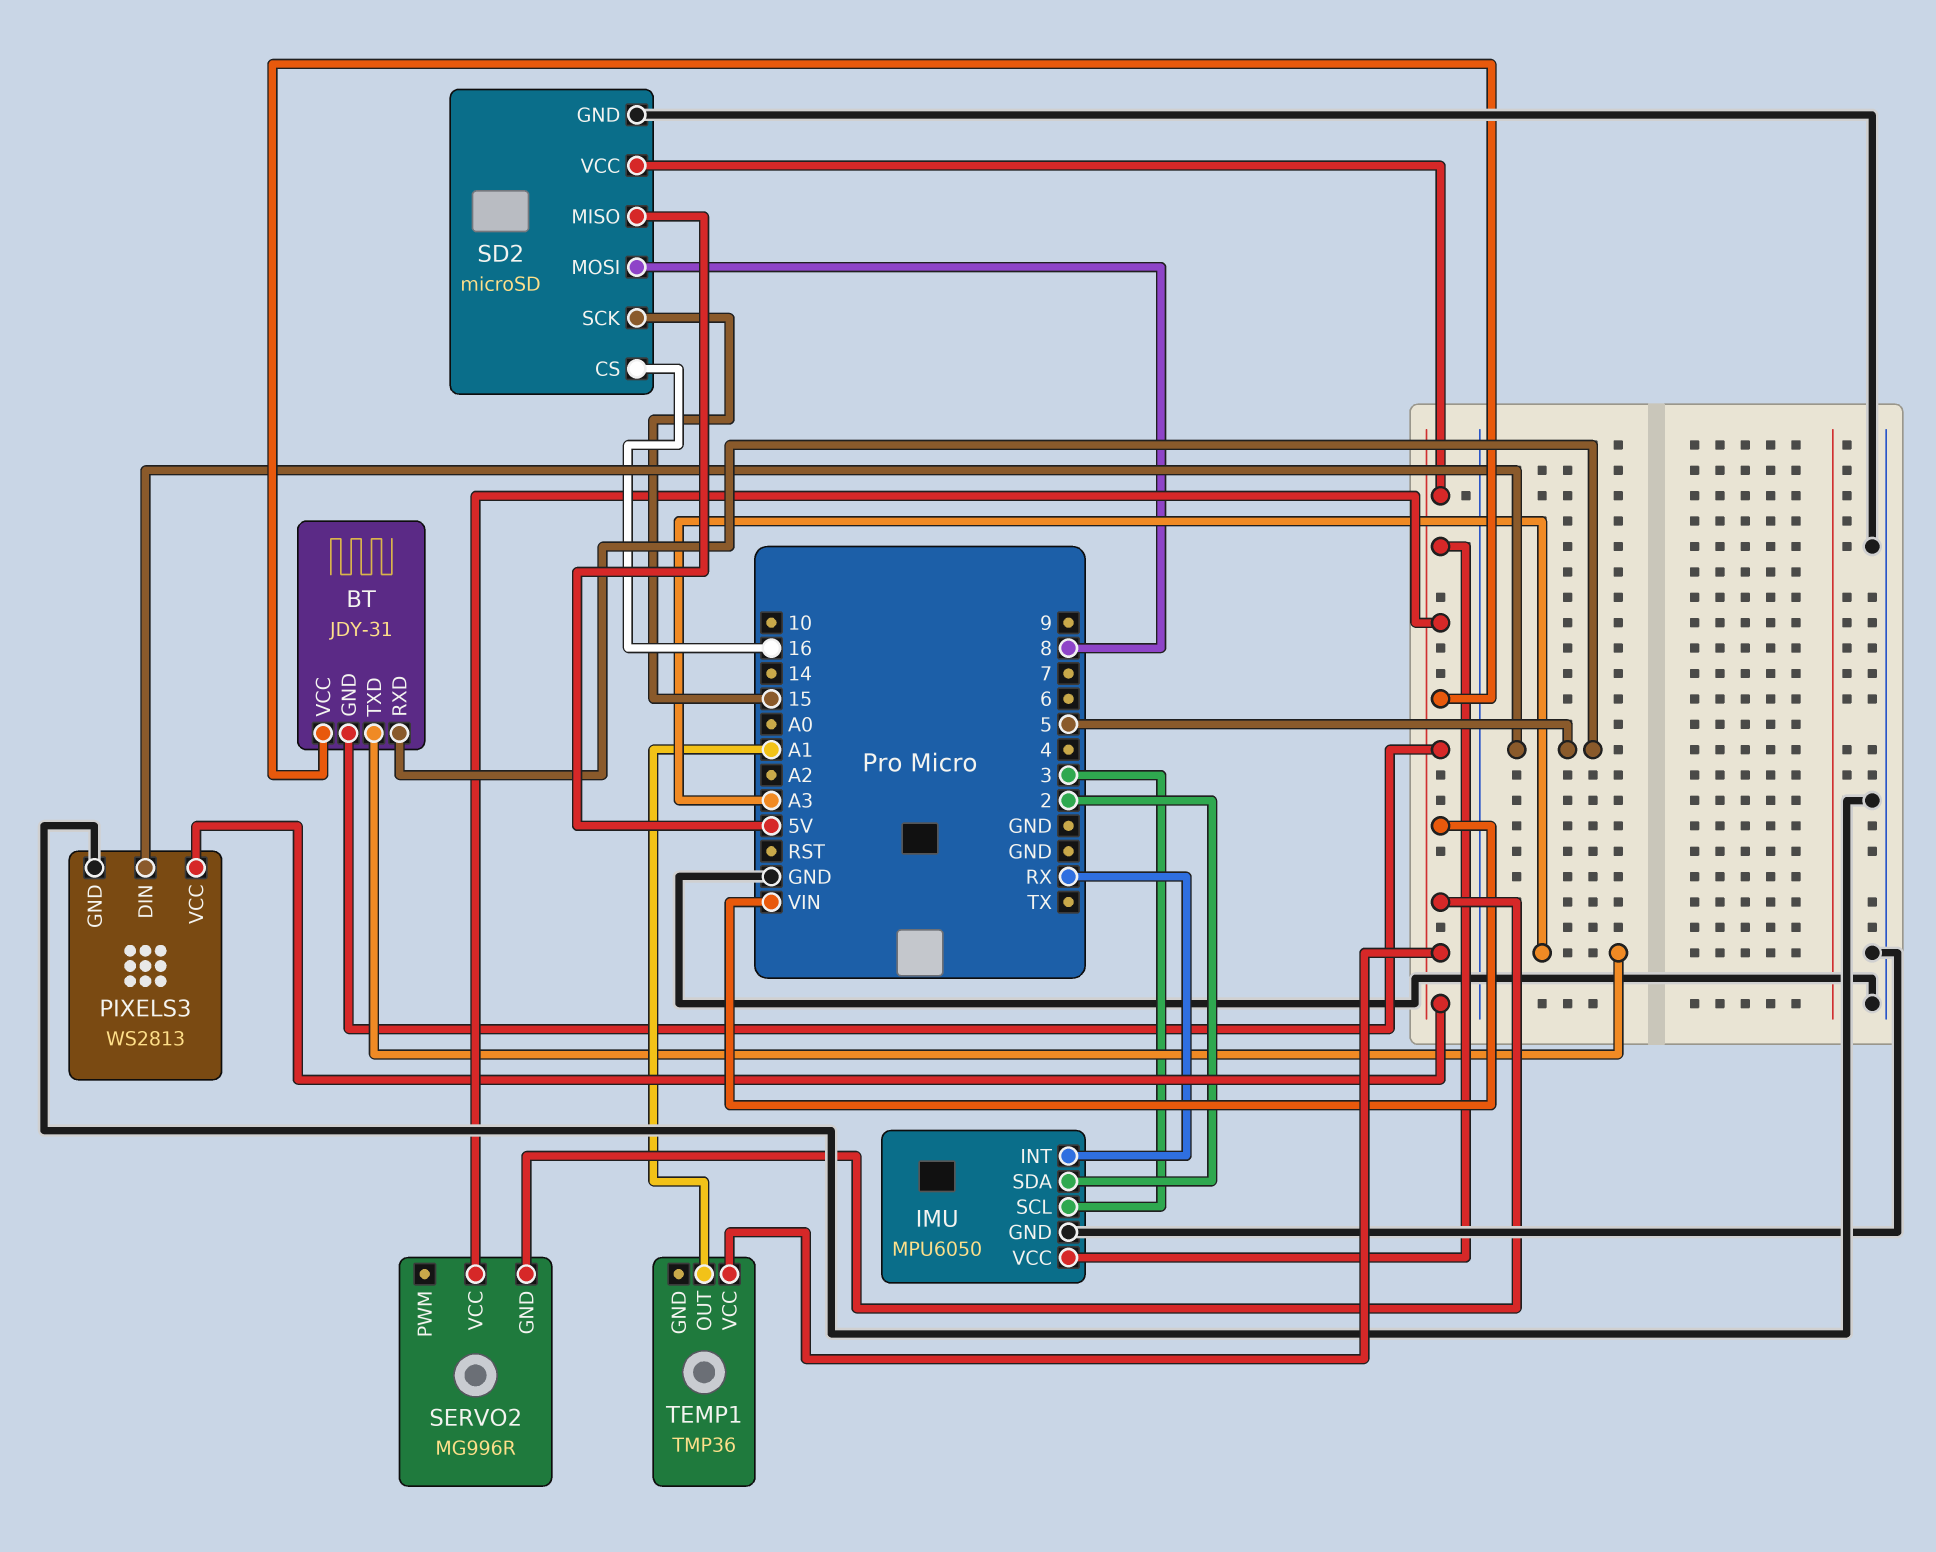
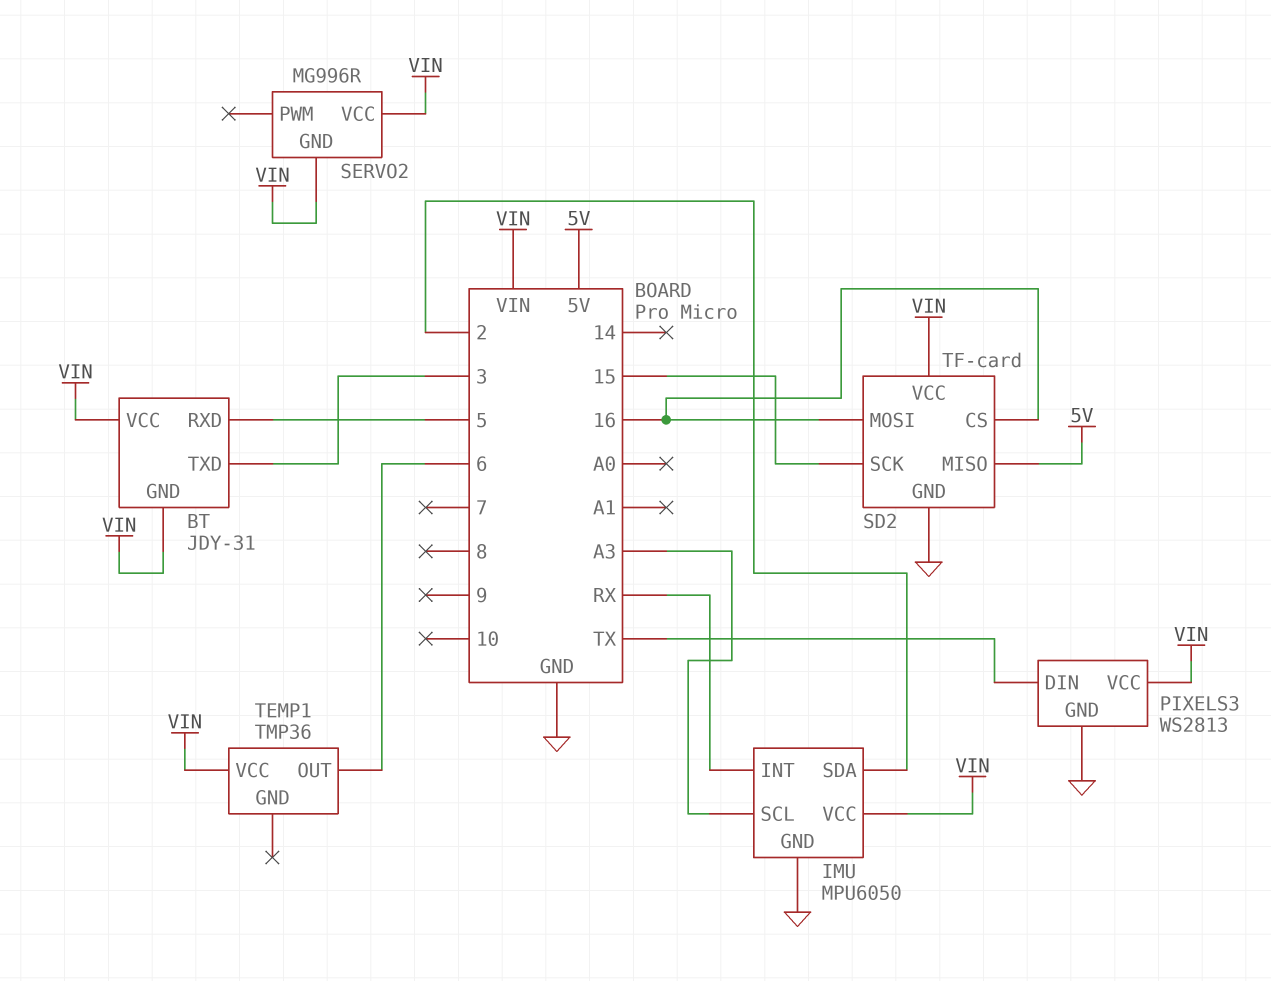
BT pin TXD: A3 -> 3
IMU pin SCL: 3 -> A3
PIXELS3 pin DIN: 5 -> TX
SD2: microSD -> TF-card
SD2 pin MOSI: 8 -> 16
TEMP1 pin OUT: A1 -> 6

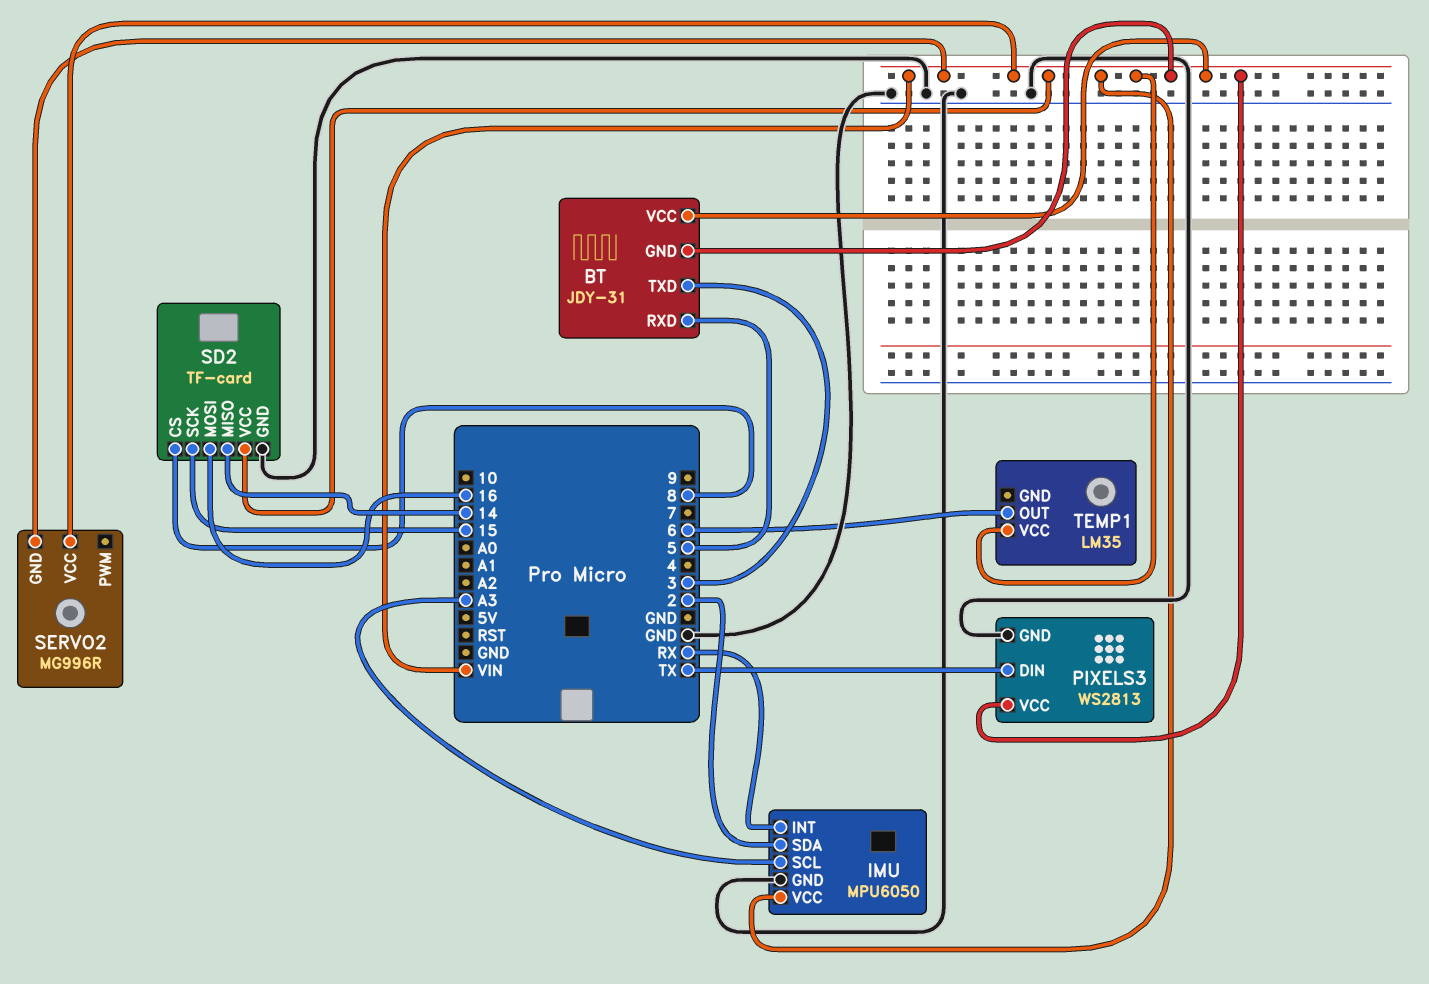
SD2 pin CS: 16 -> 8
SD2 pin MISO: 5V -> 14
TEMP1: TMP36 -> LM35

